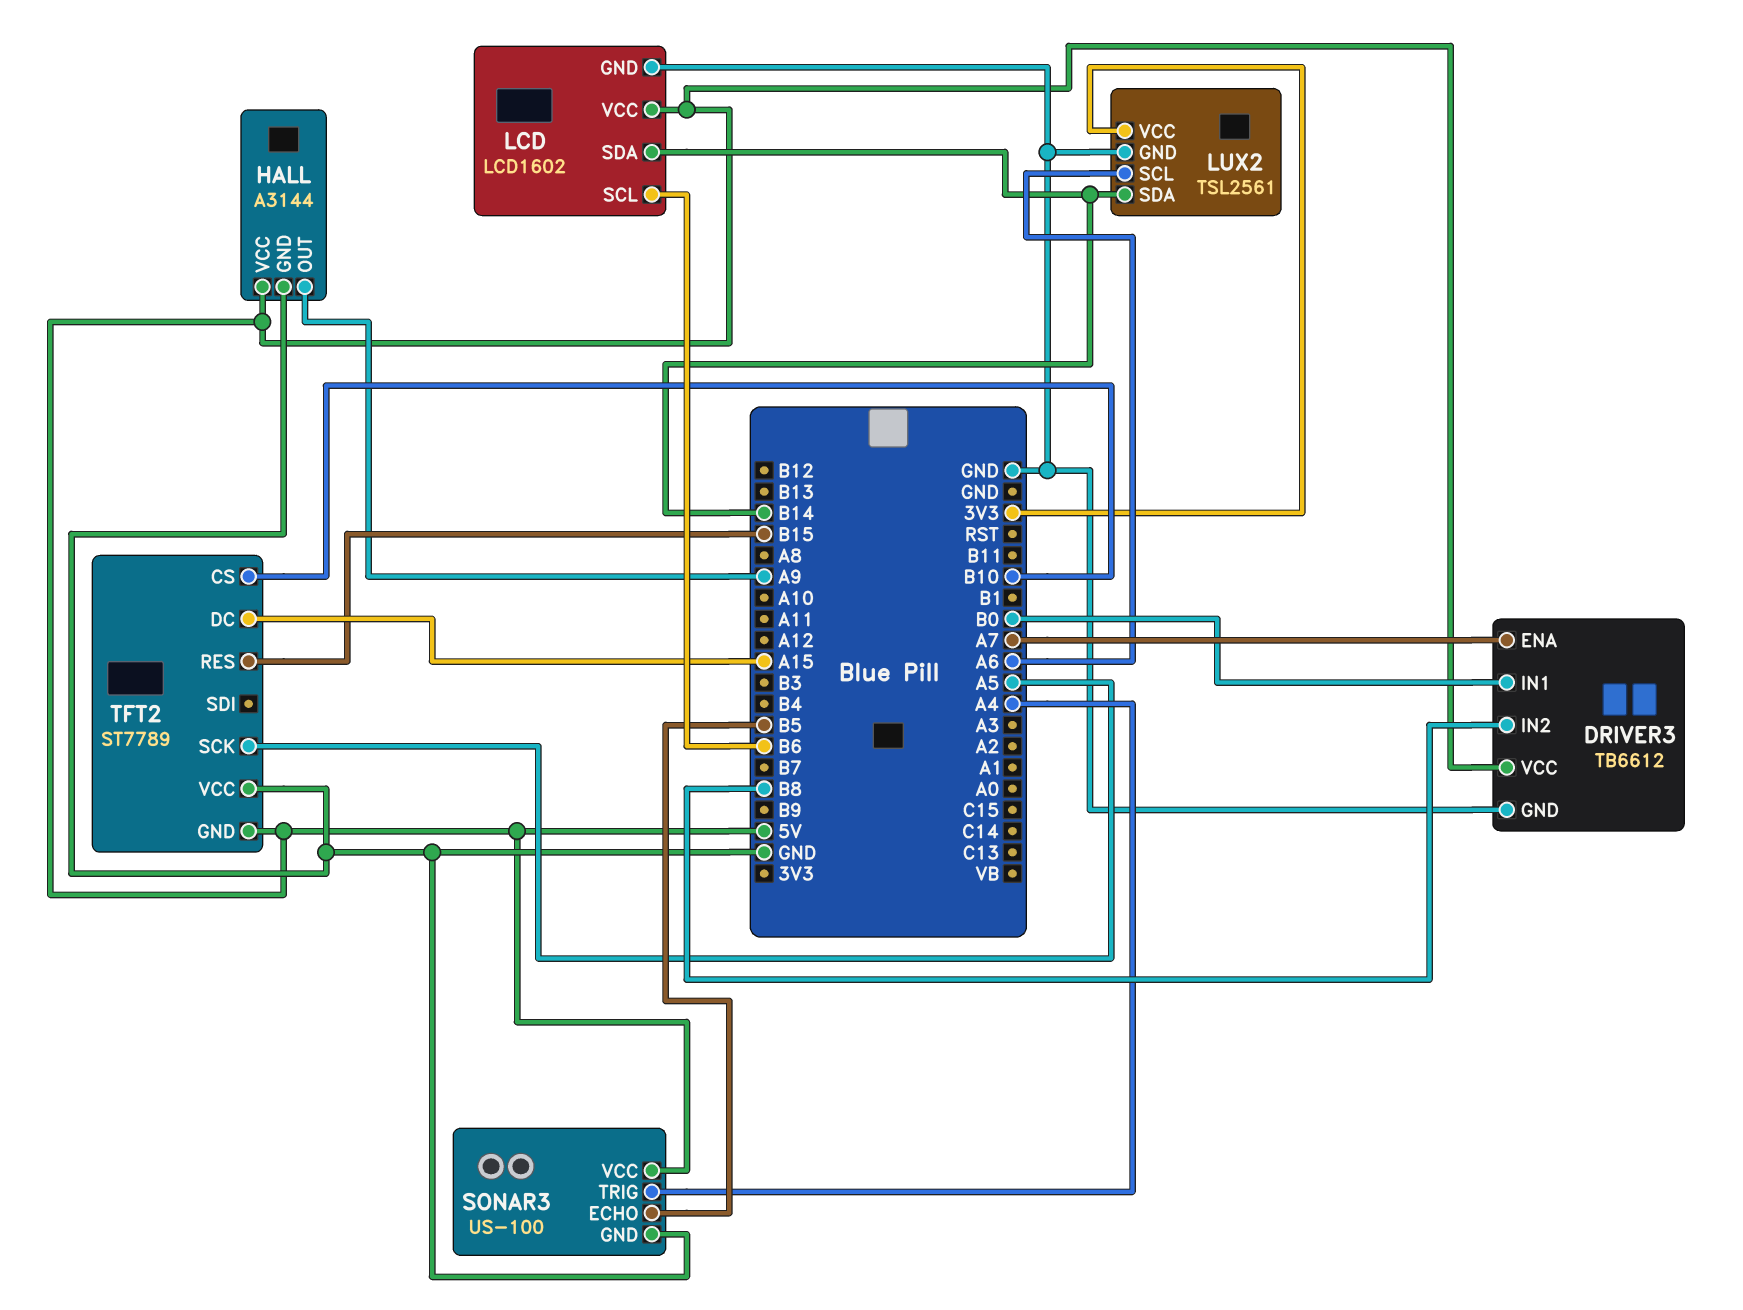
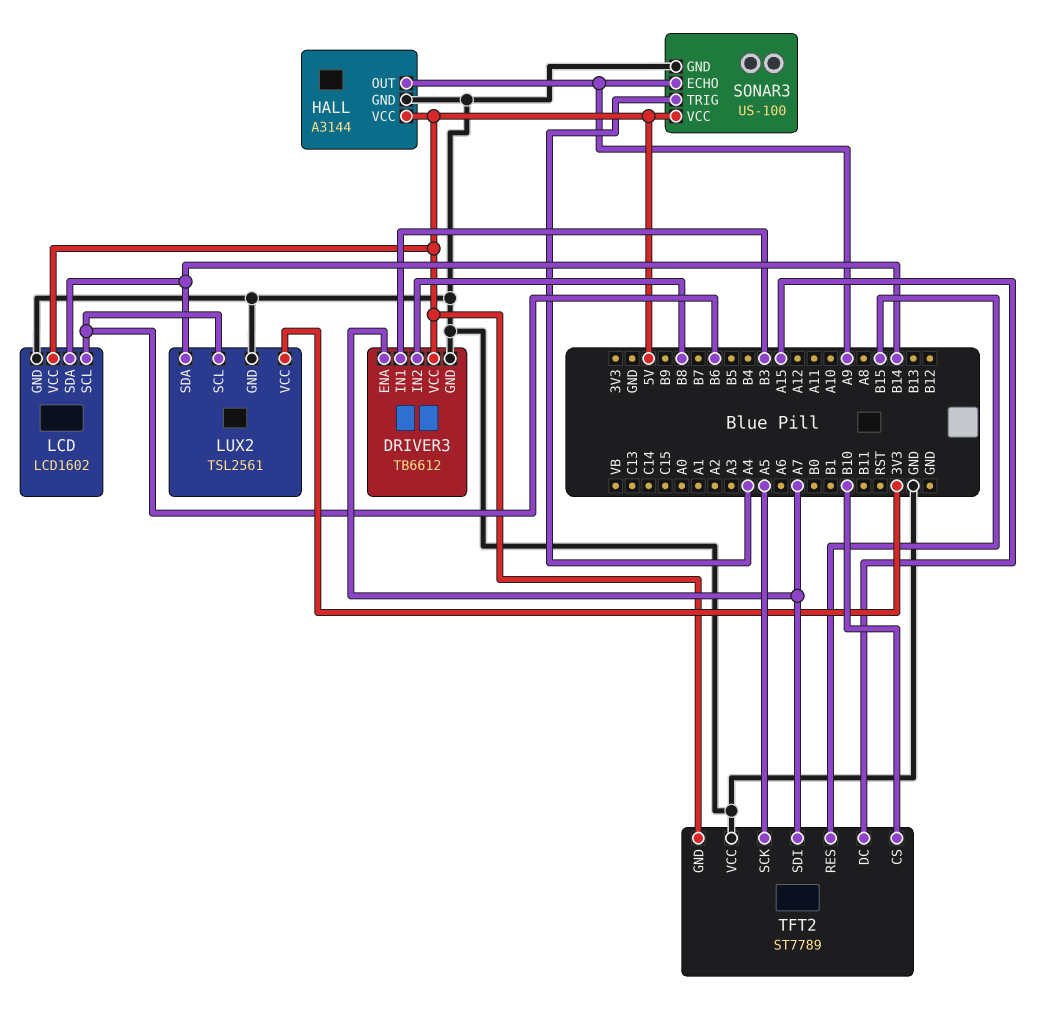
DRIVER3 pin IN1: B0 -> B3
LUX2 pin SCL: A6 -> B6
SONAR3 pin ECHO: B5 -> A9
TFT2 pin SDI: none -> A7

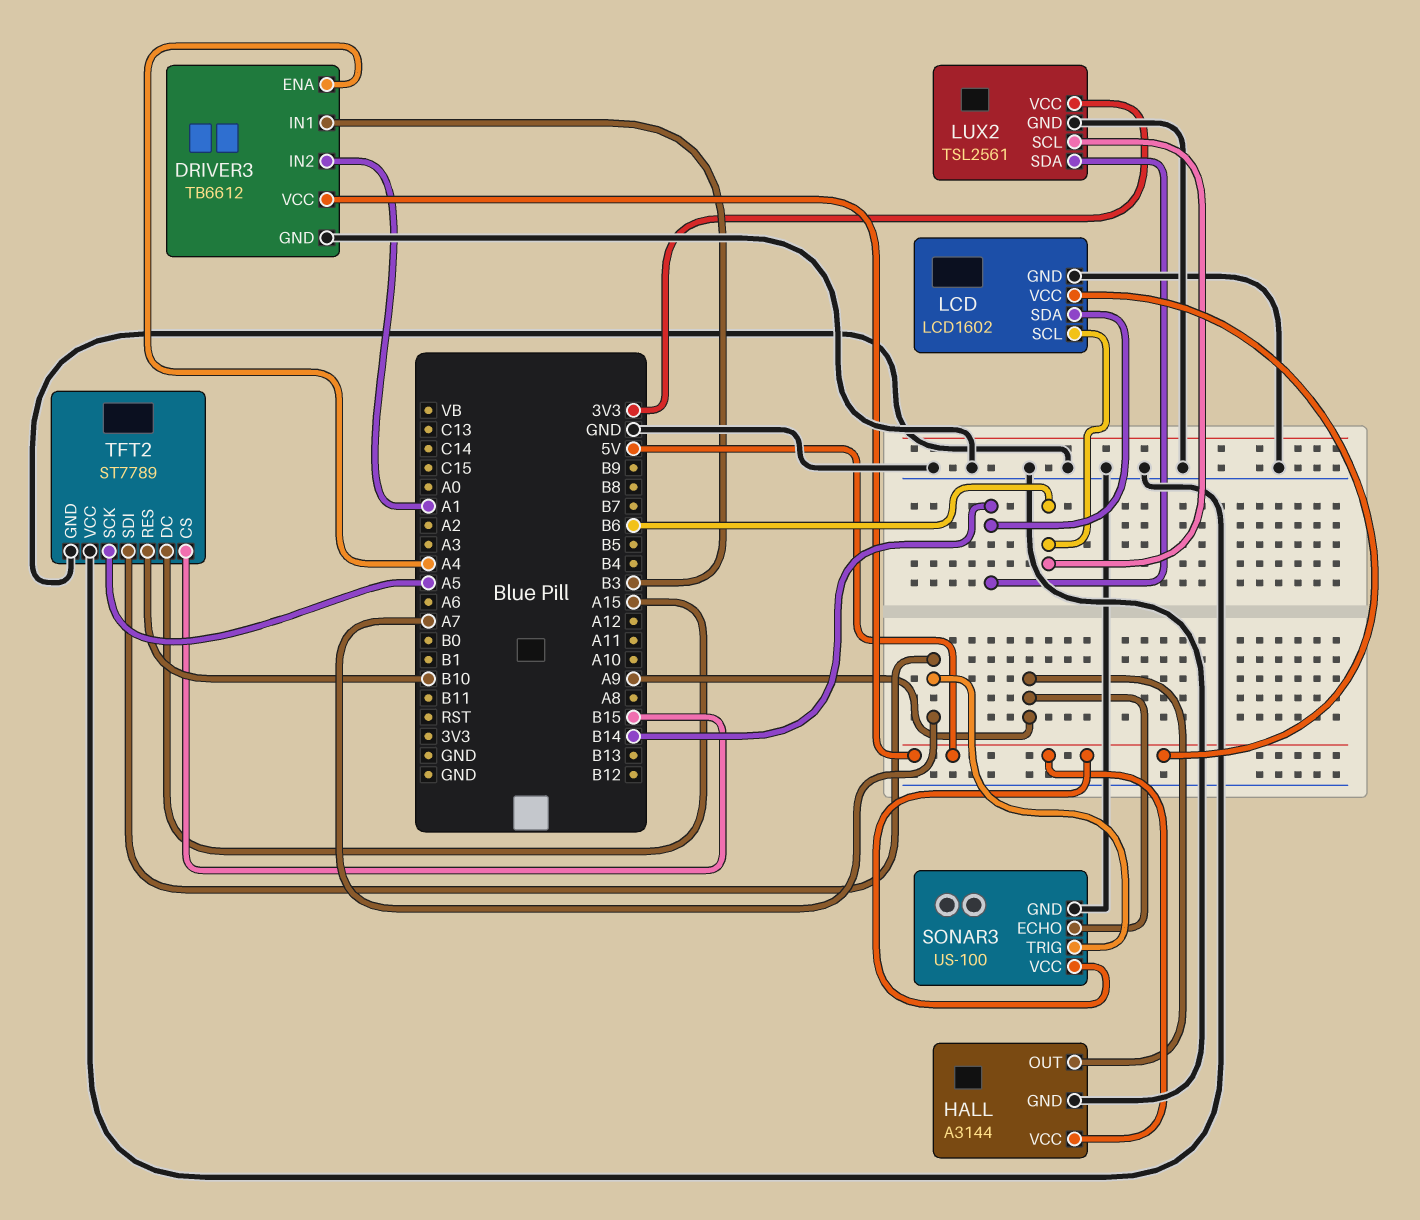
DRIVER3 pin ENA: A7 -> A4
DRIVER3 pin IN2: B8 -> A1
SONAR3 pin TRIG: A4 -> A7
TFT2 pin CS: B10 -> B15
TFT2 pin GND: 5V -> GND
TFT2 pin RES: B15 -> B10

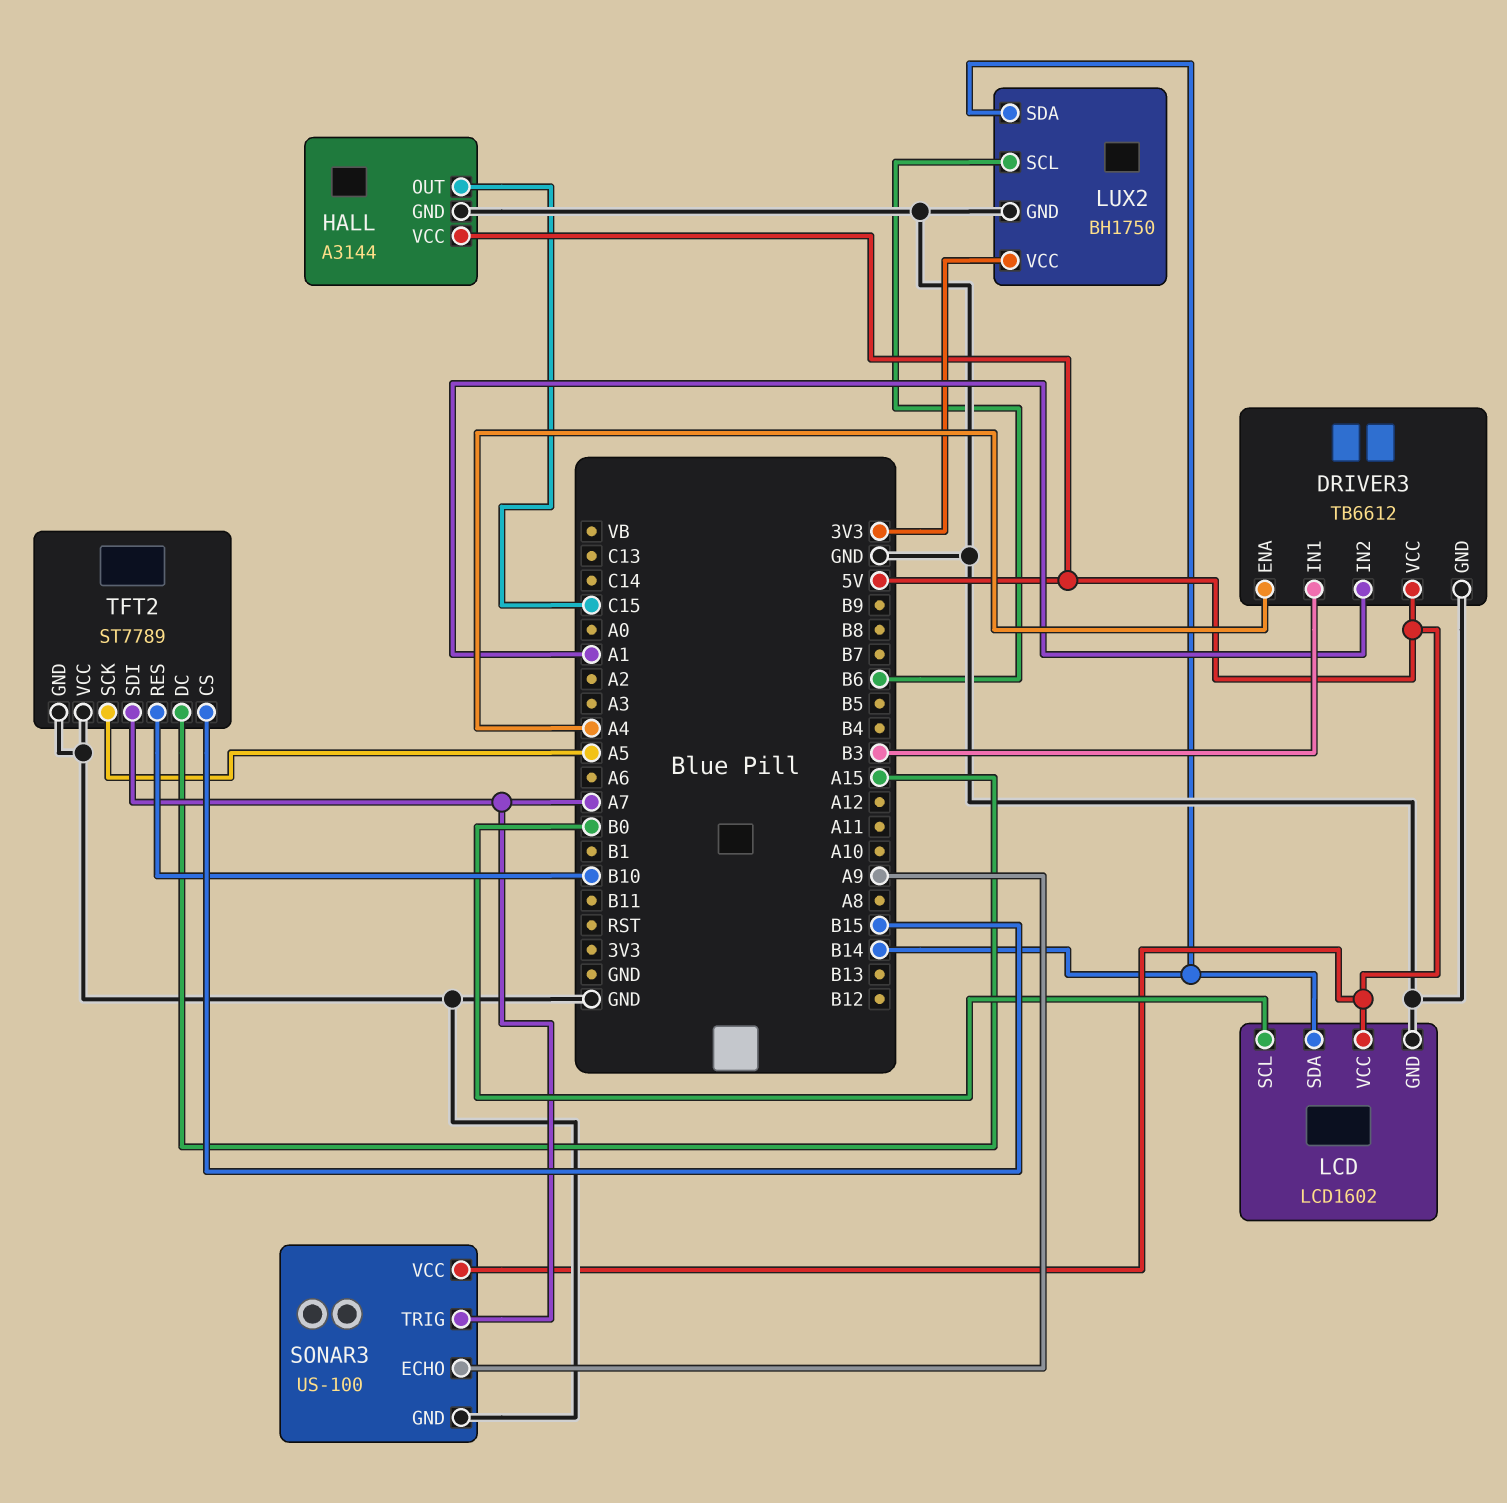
HALL pin OUT: A9 -> C15
LCD pin SCL: B6 -> B0
LUX2: TSL2561 -> BH1750

